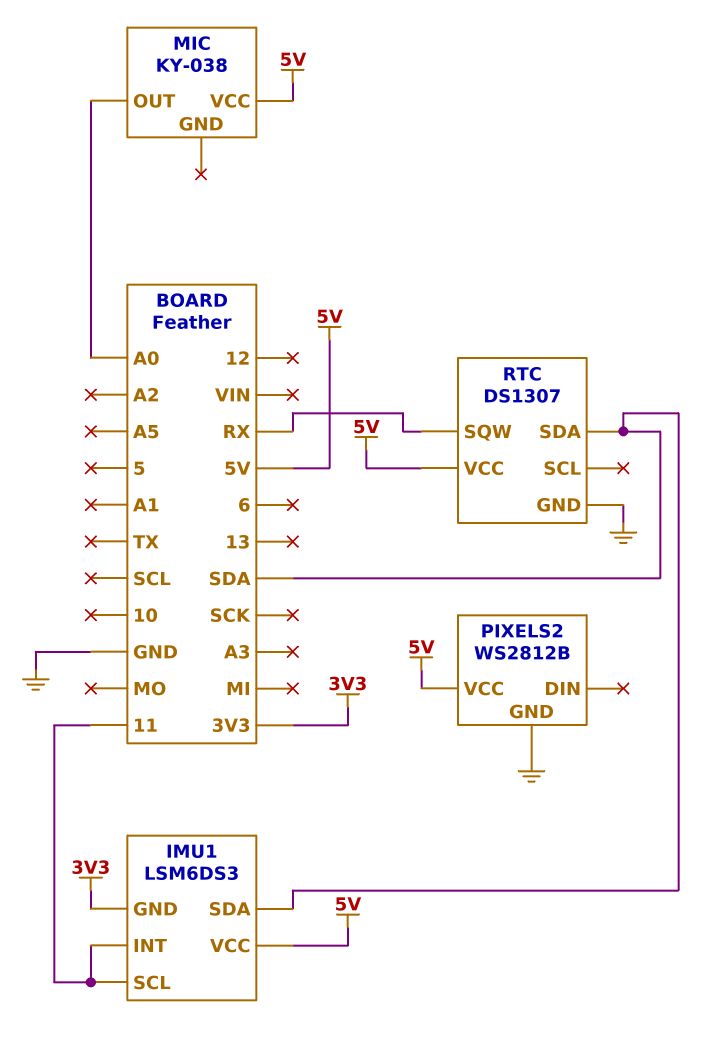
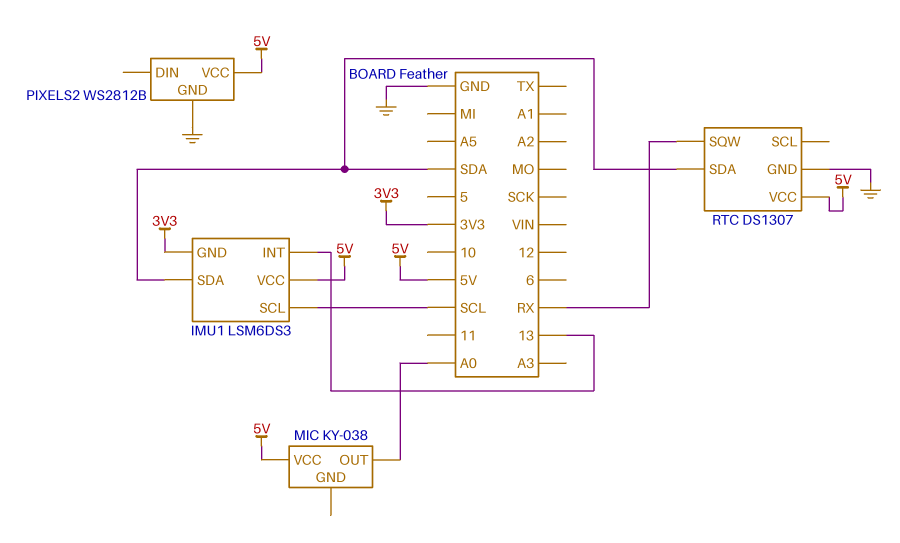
IMU1 pin INT: 11 -> 13
IMU1 pin SCL: 11 -> SCL

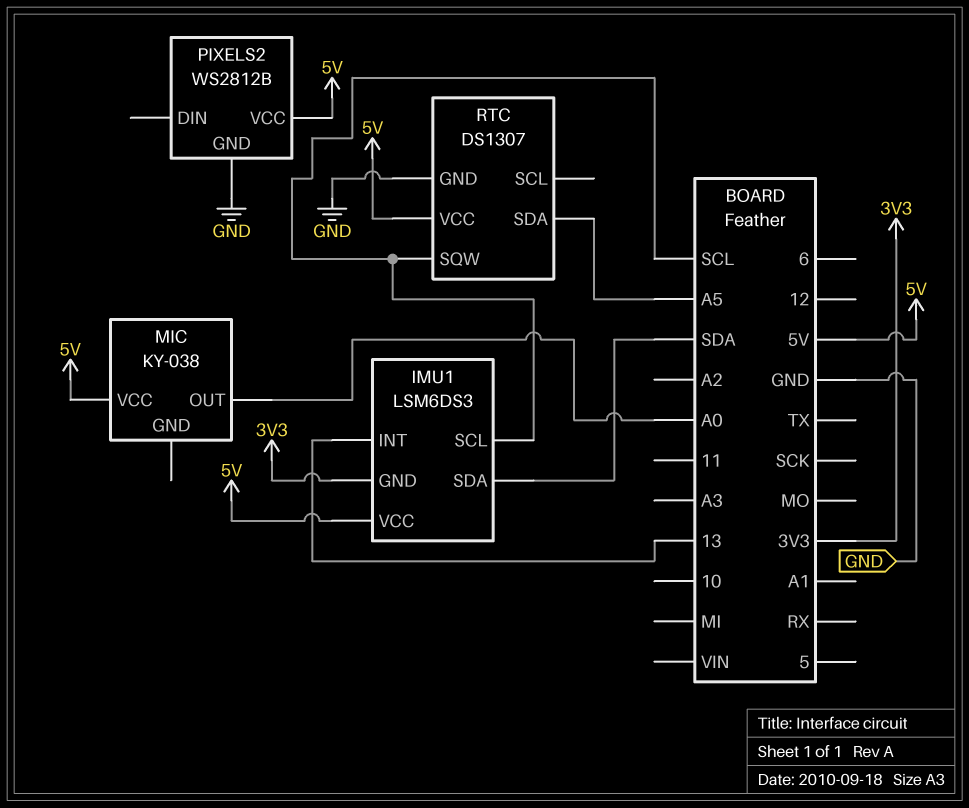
RTC pin SDA: SDA -> A5
RTC pin SQW: RX -> SCL

